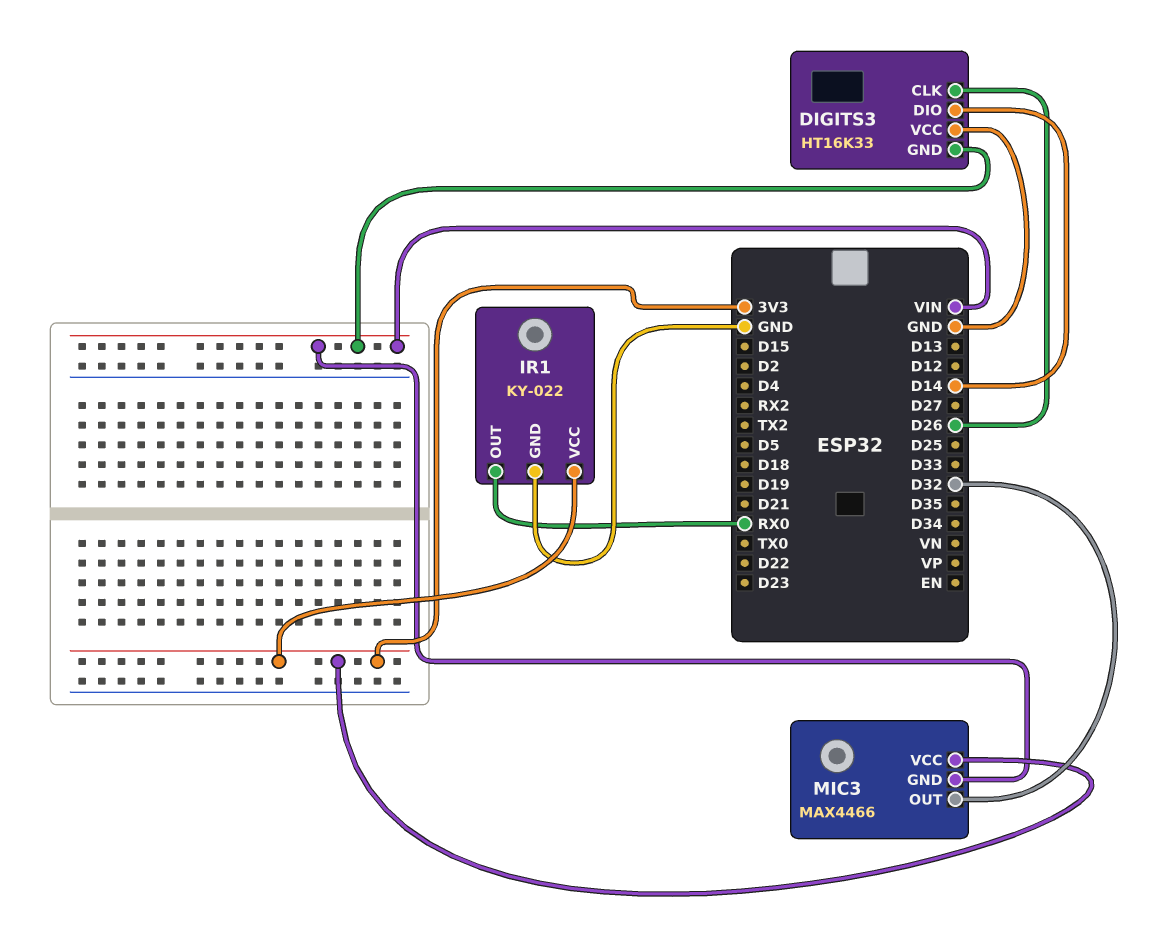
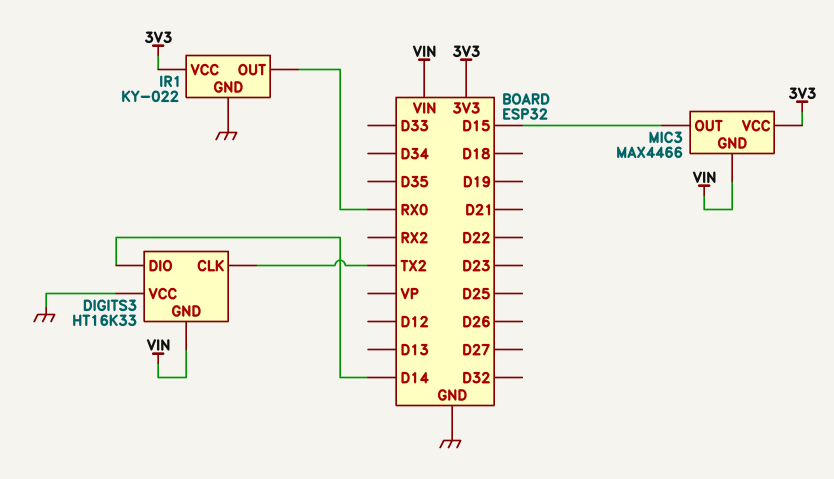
DIGITS3 pin CLK: D26 -> TX2
MIC3 pin OUT: D32 -> D15

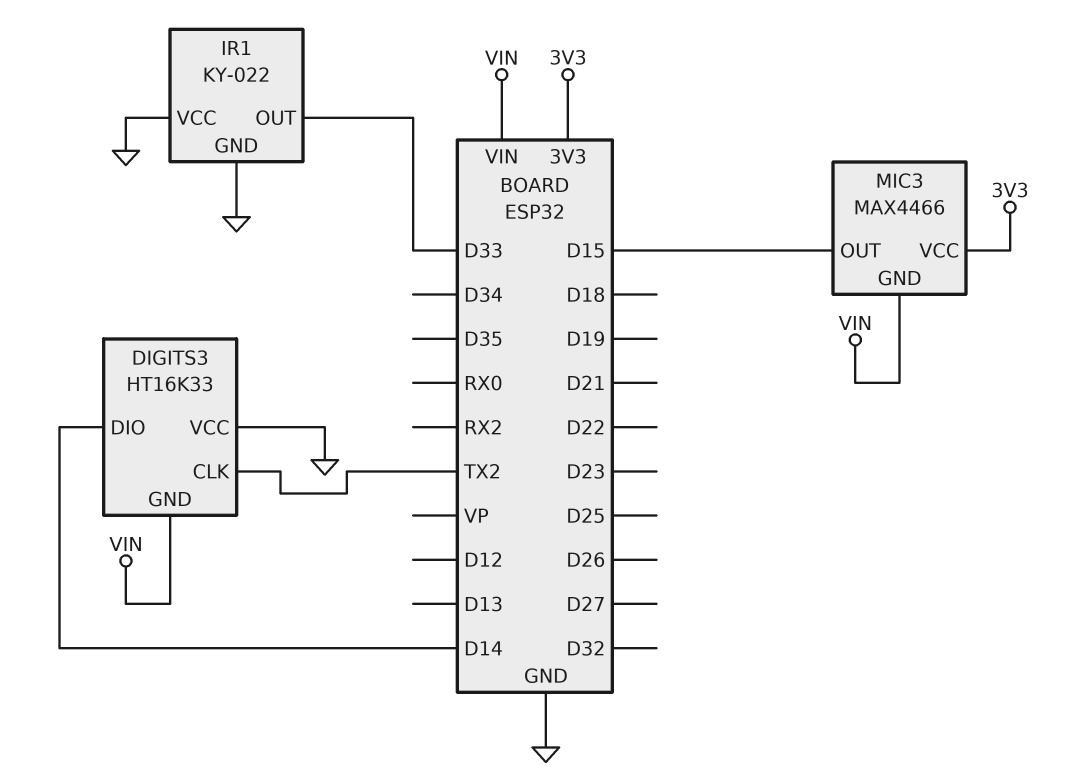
IR1 pin OUT: RX0 -> D33
IR1 pin VCC: 3V3 -> GND

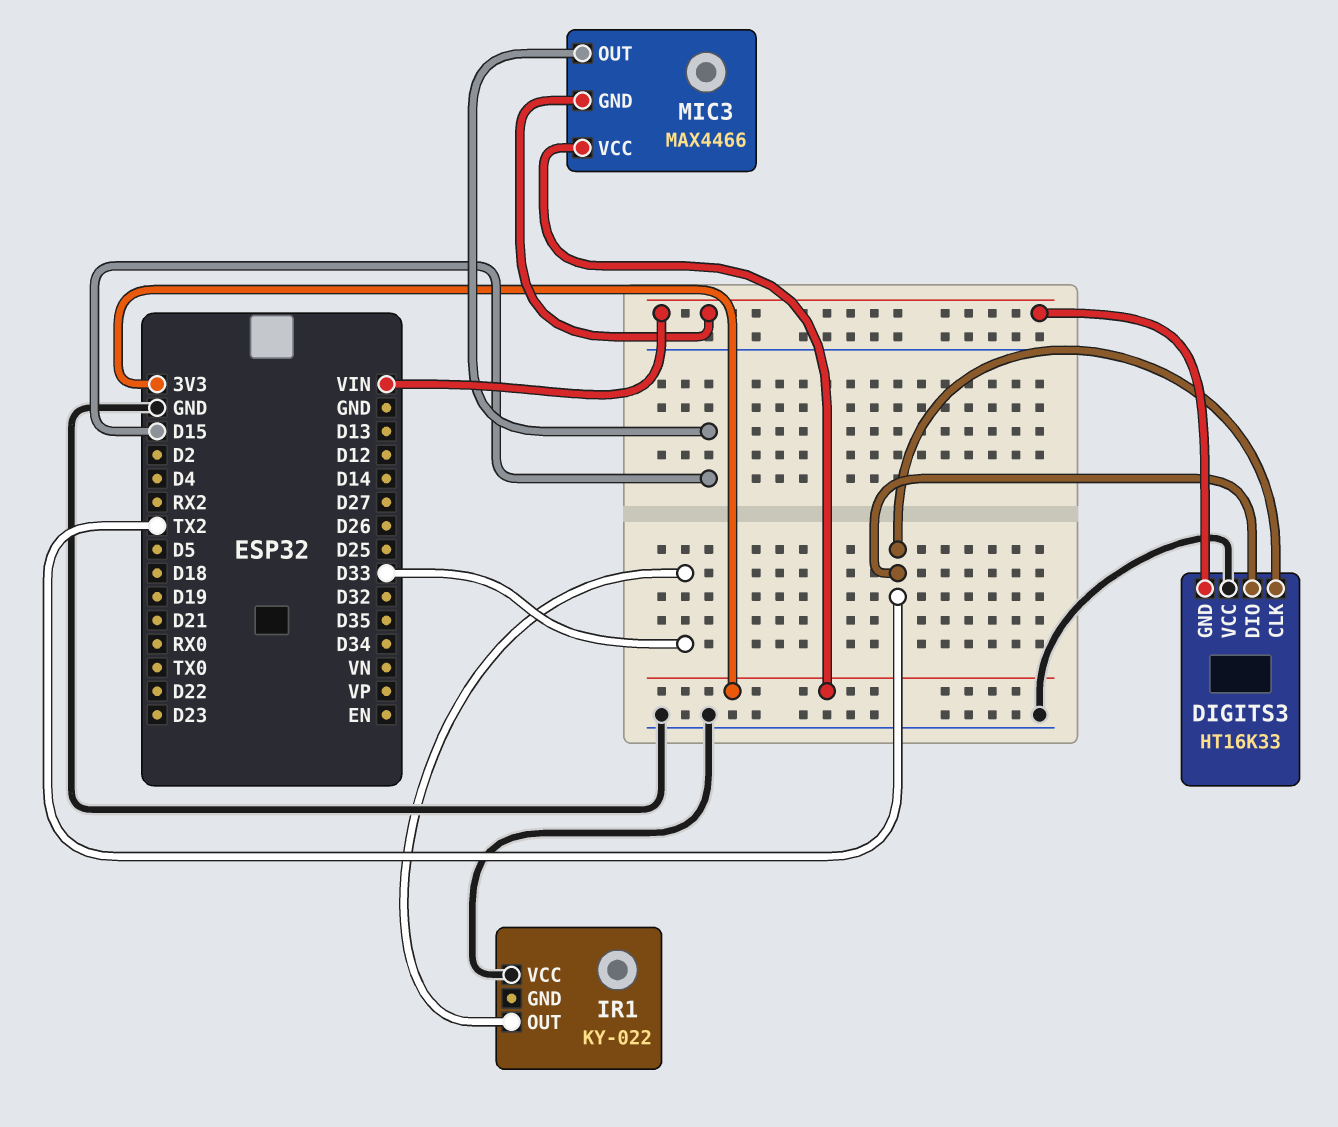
DIGITS3 pin DIO: D14 -> TX2
IR1 pin GND: GND -> none

